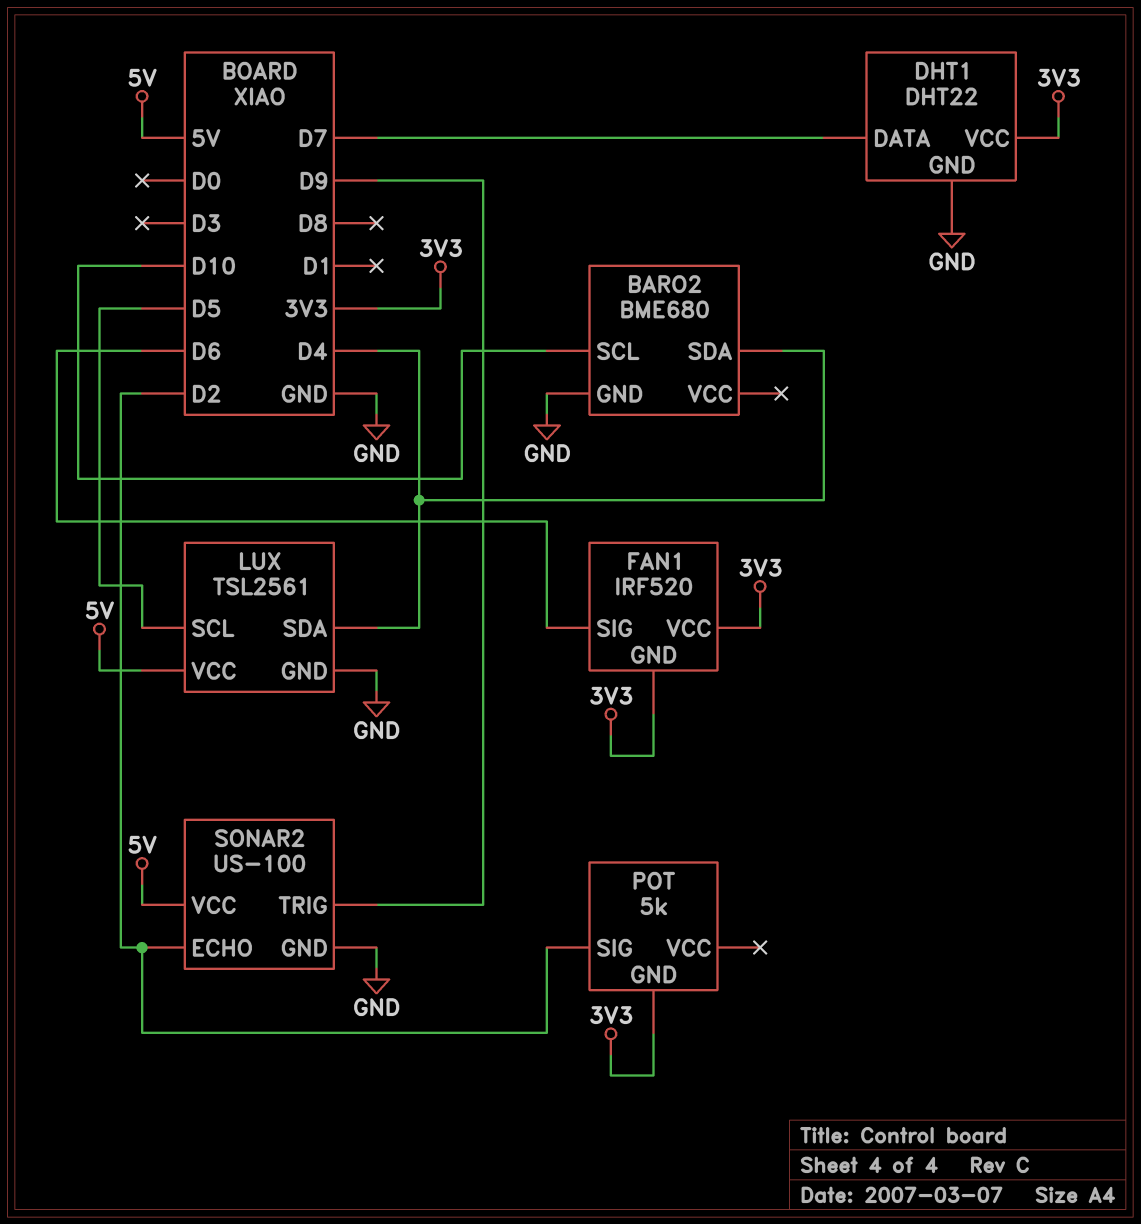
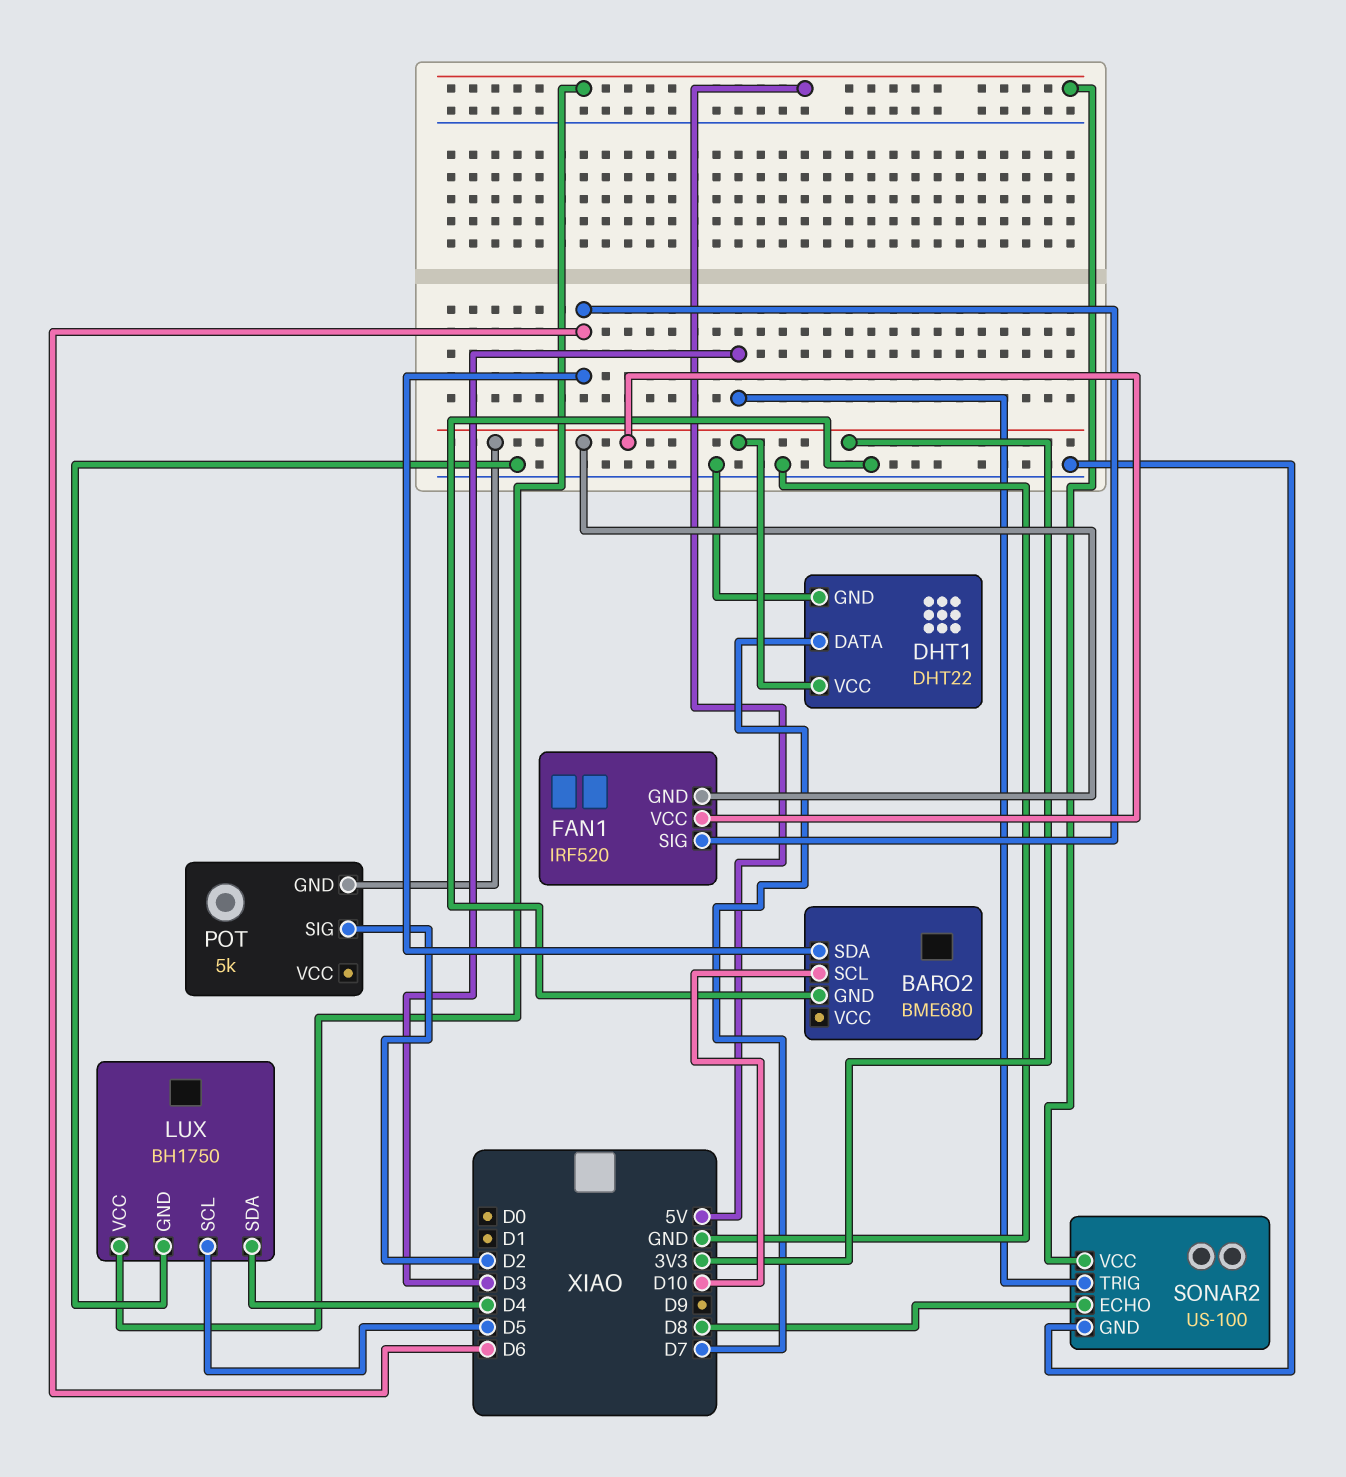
BARO2 pin SDA: D4 -> D6
LUX: TSL2561 -> BH1750
SONAR2 pin ECHO: D2 -> D8
SONAR2 pin TRIG: D9 -> D3

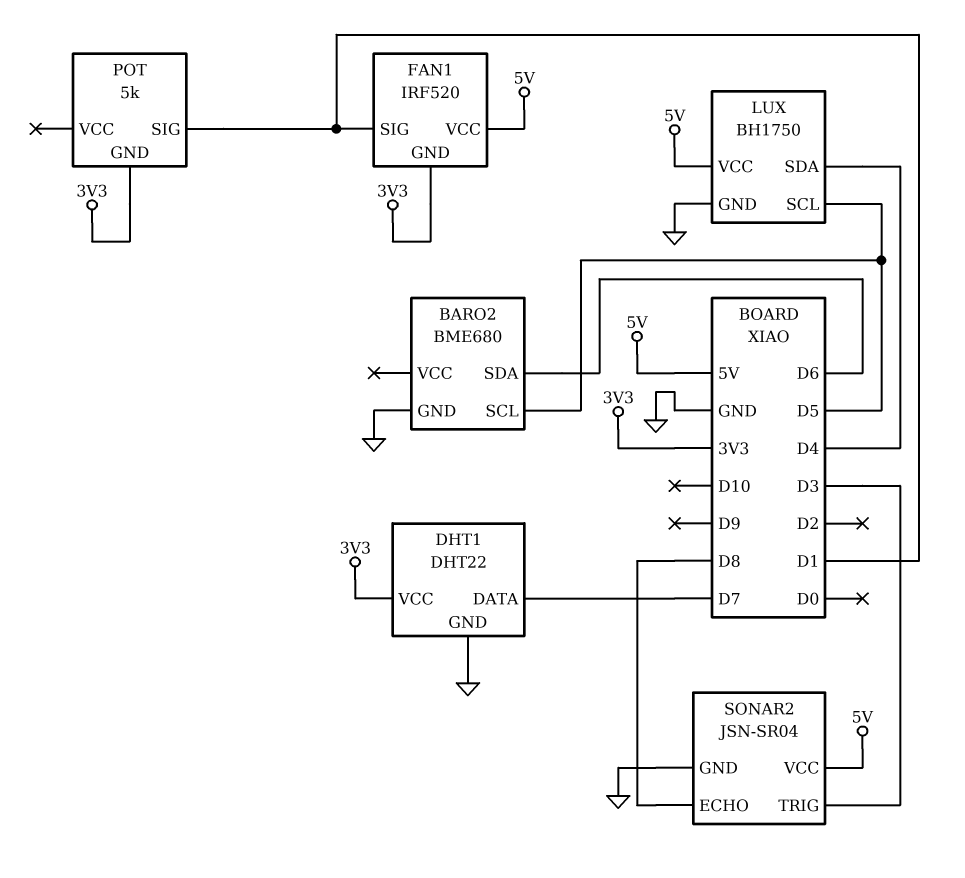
BARO2 pin SCL: D10 -> D5
FAN1 pin SIG: D6 -> D1
FAN1 pin VCC: 3V3 -> 5V
POT pin SIG: D2 -> D1
SONAR2: US-100 -> JSN-SR04

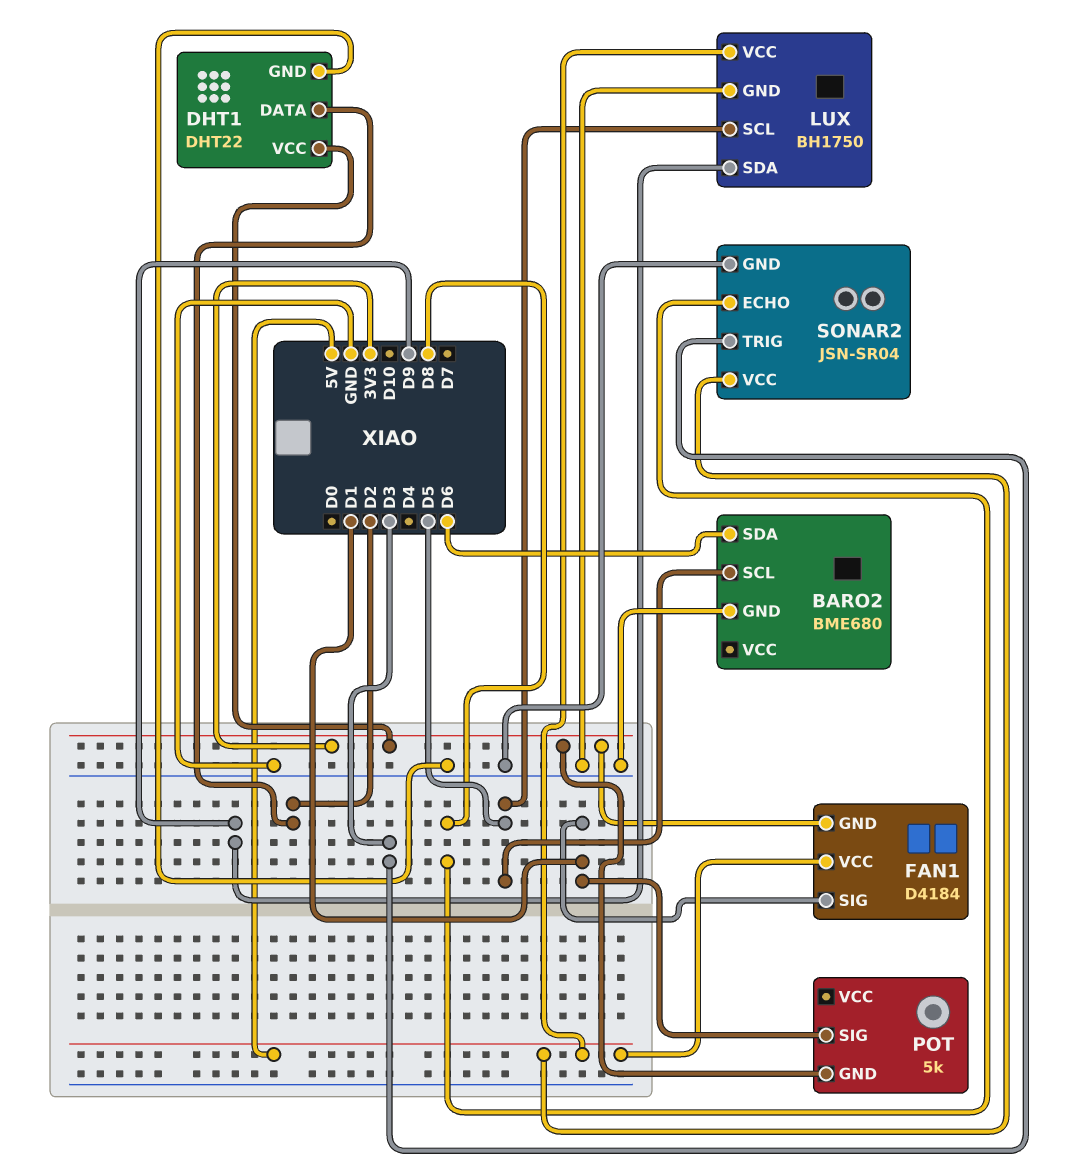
DHT1 pin DATA: D7 -> D2
FAN1: IRF520 -> D4184
LUX pin SDA: D4 -> D9

